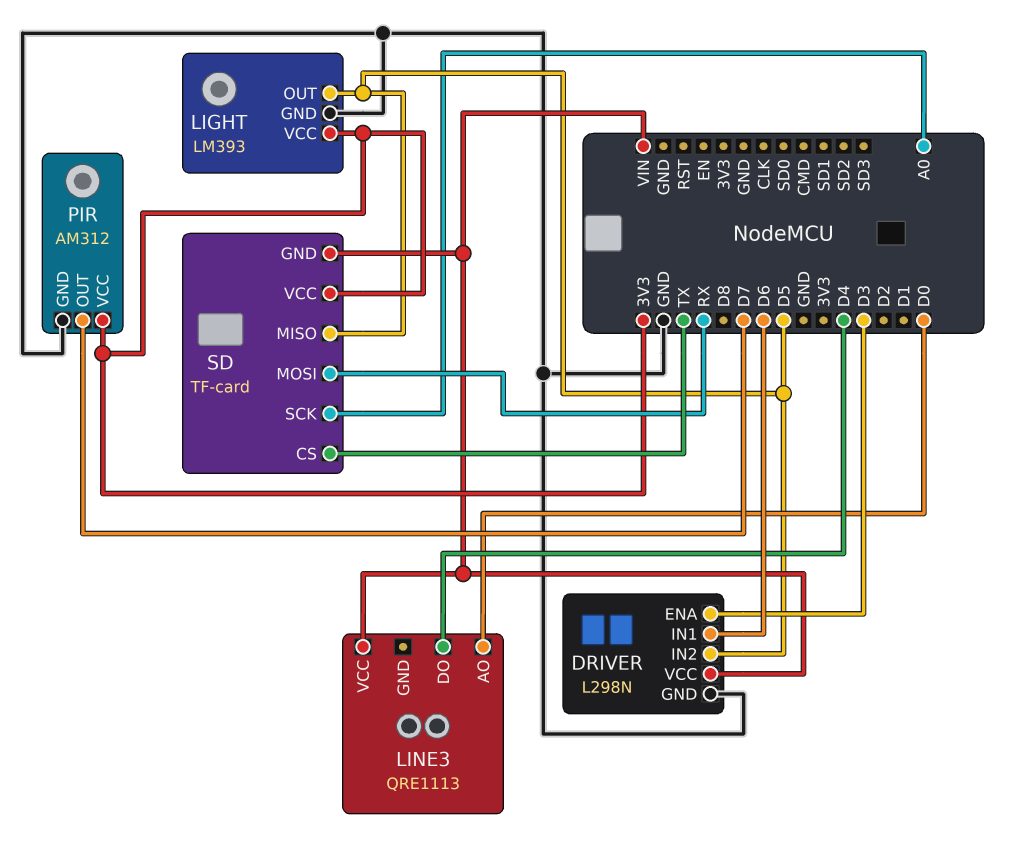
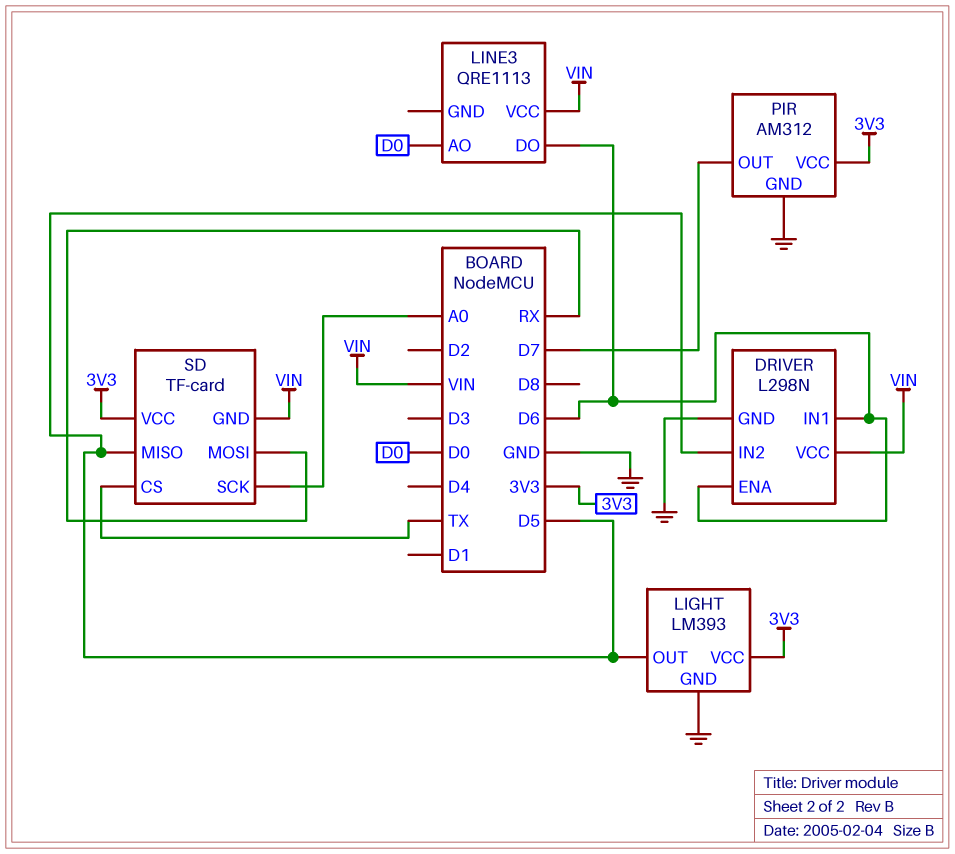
DRIVER pin ENA: D3 -> D6
LINE3 pin DO: D4 -> D6

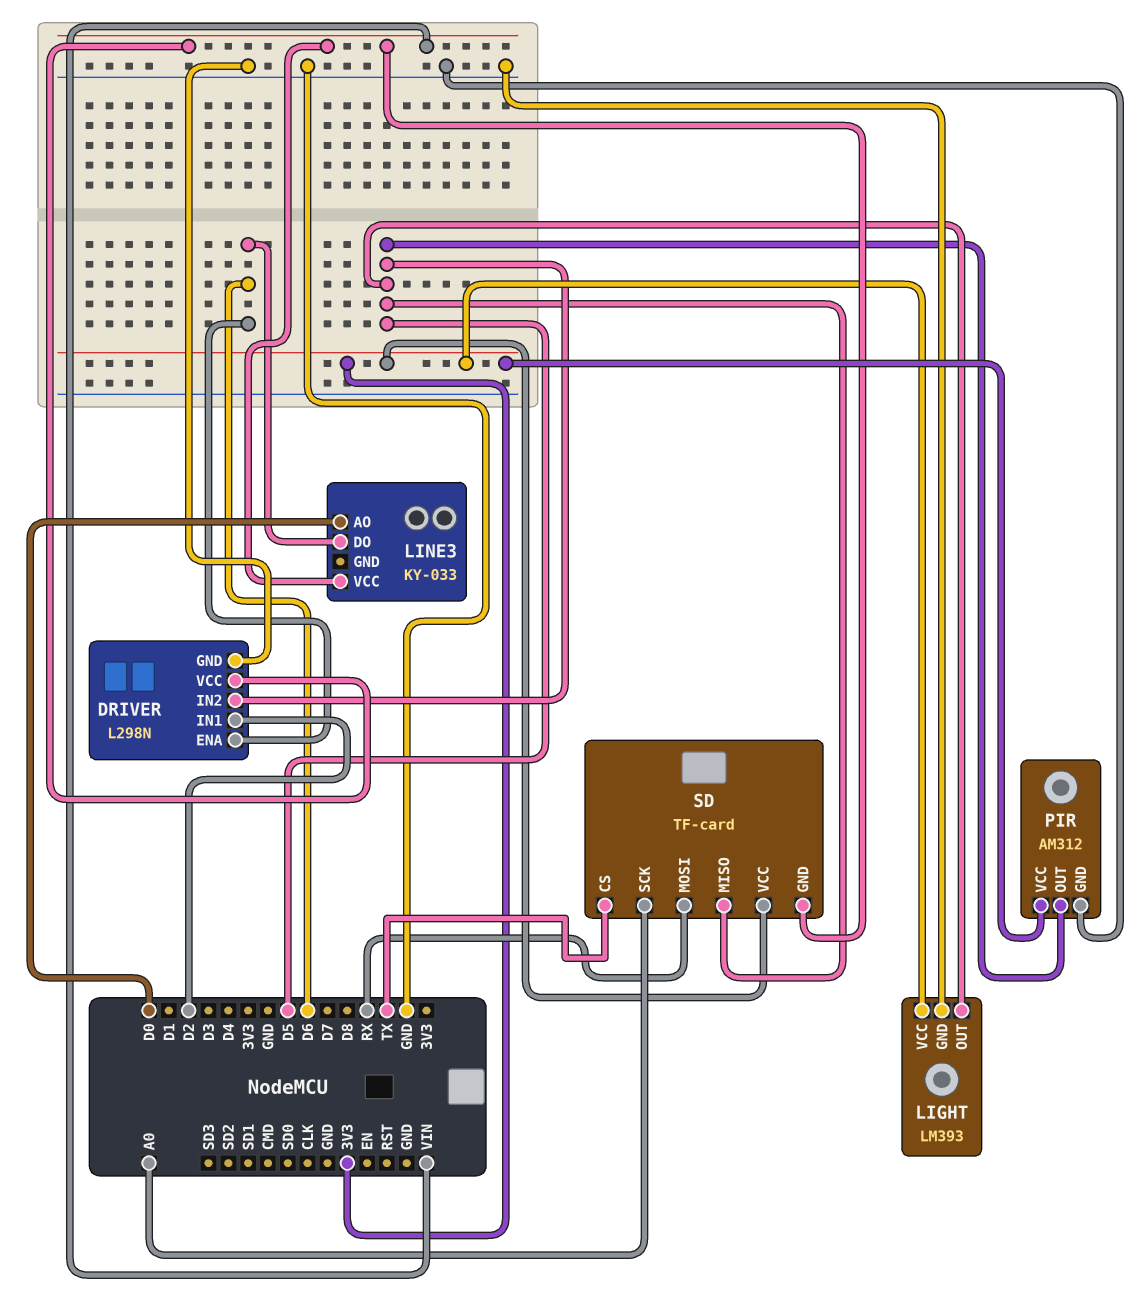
DRIVER pin IN1: D6 -> D2
LINE3: QRE1113 -> KY-033
PIR pin OUT: D7 -> D5

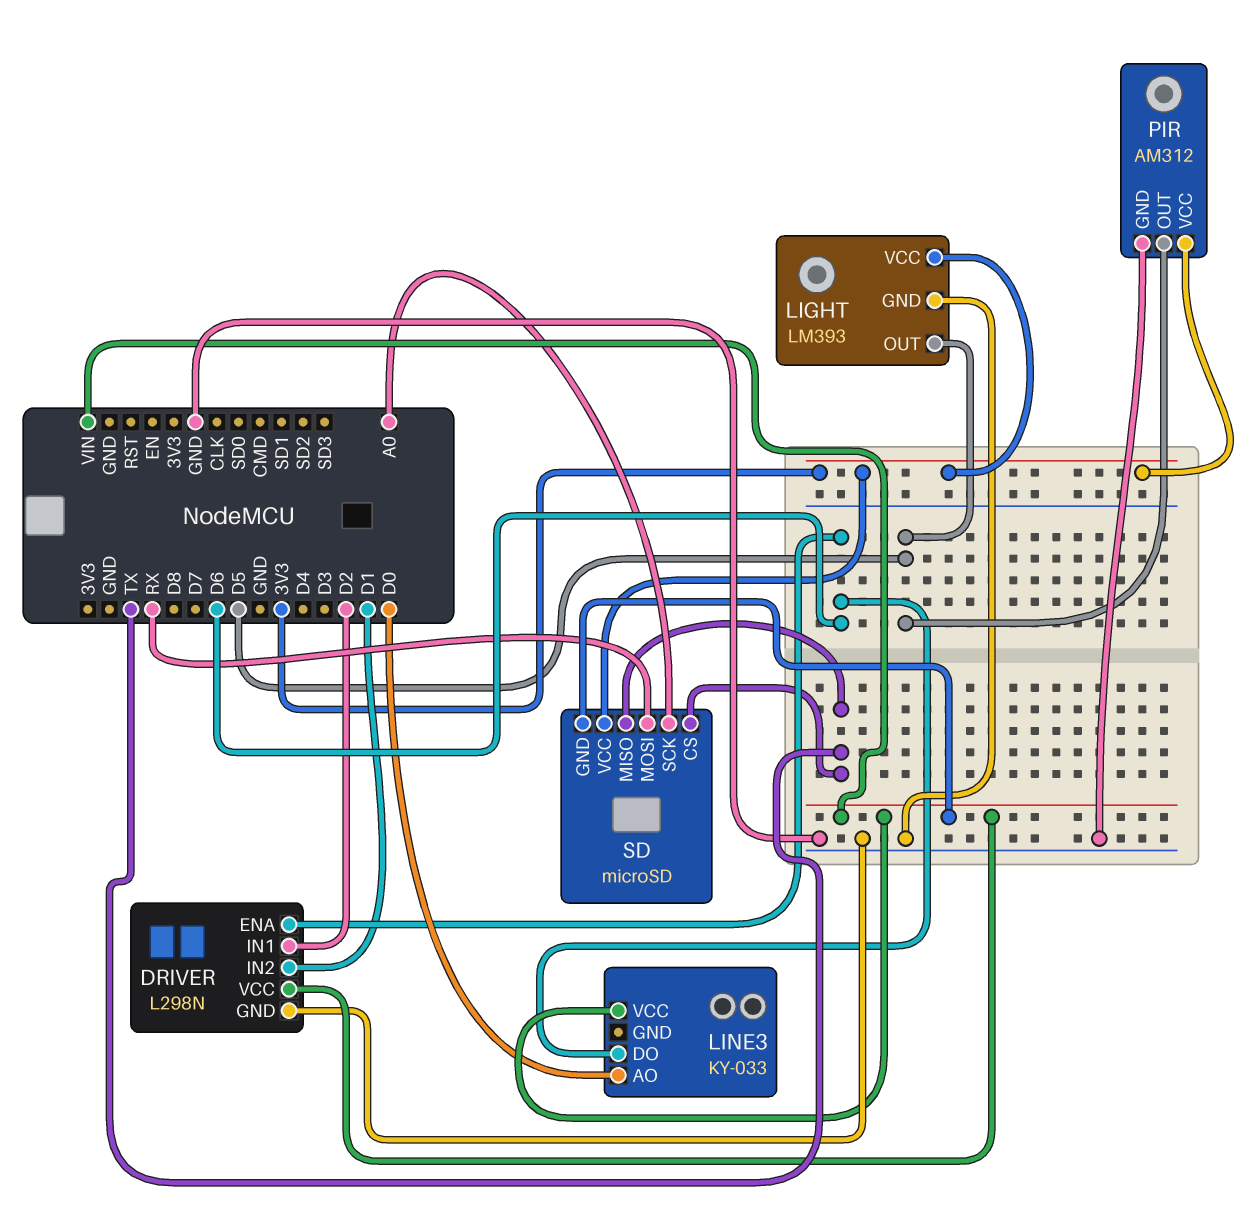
DRIVER pin IN2: D5 -> D1
SD: TF-card -> microSD
SD pin MISO: D5 -> TX

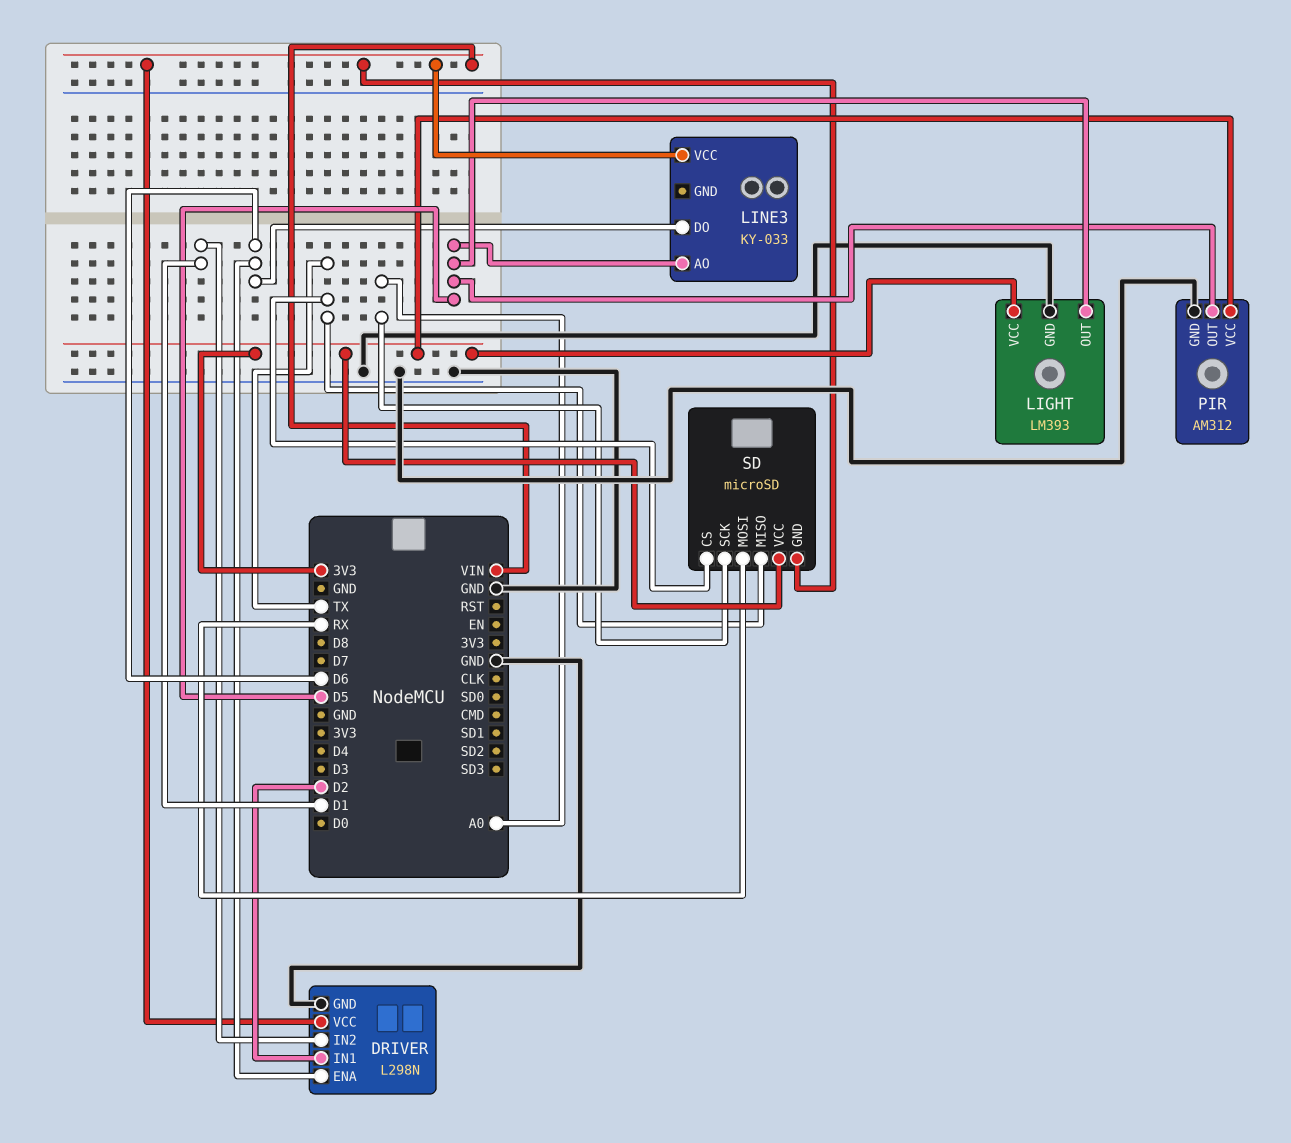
LINE3 pin AO: D0 -> D5

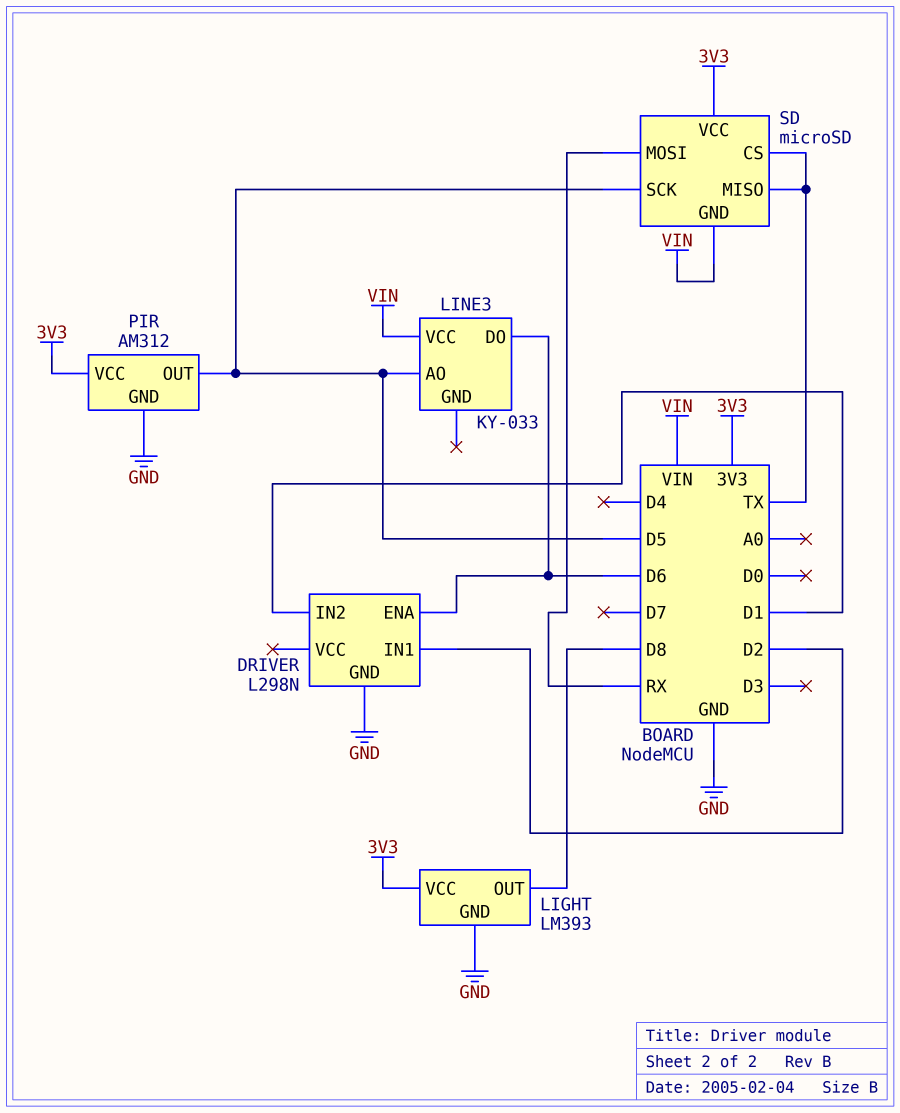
DRIVER pin VCC: VIN -> none
LIGHT pin OUT: D5 -> D8
SD pin SCK: A0 -> D5

